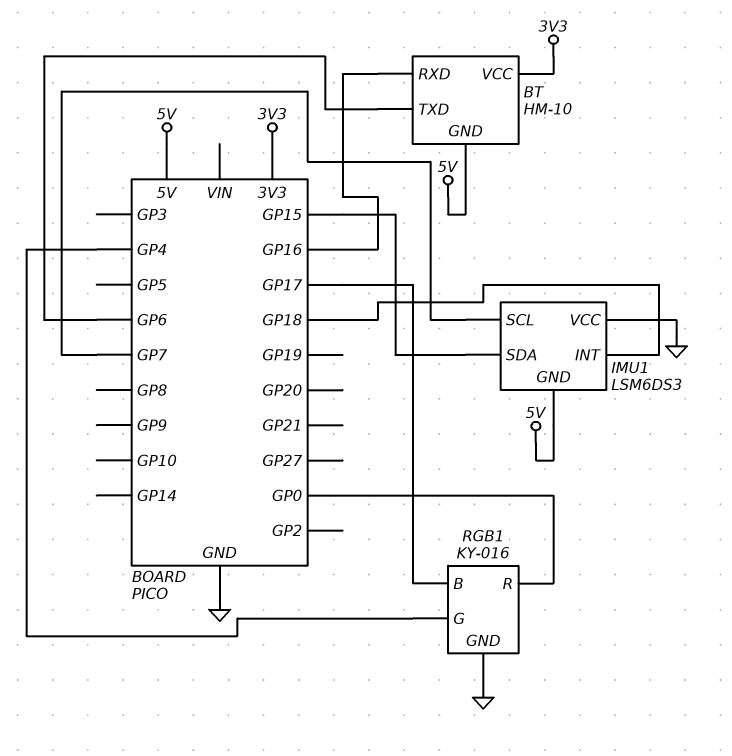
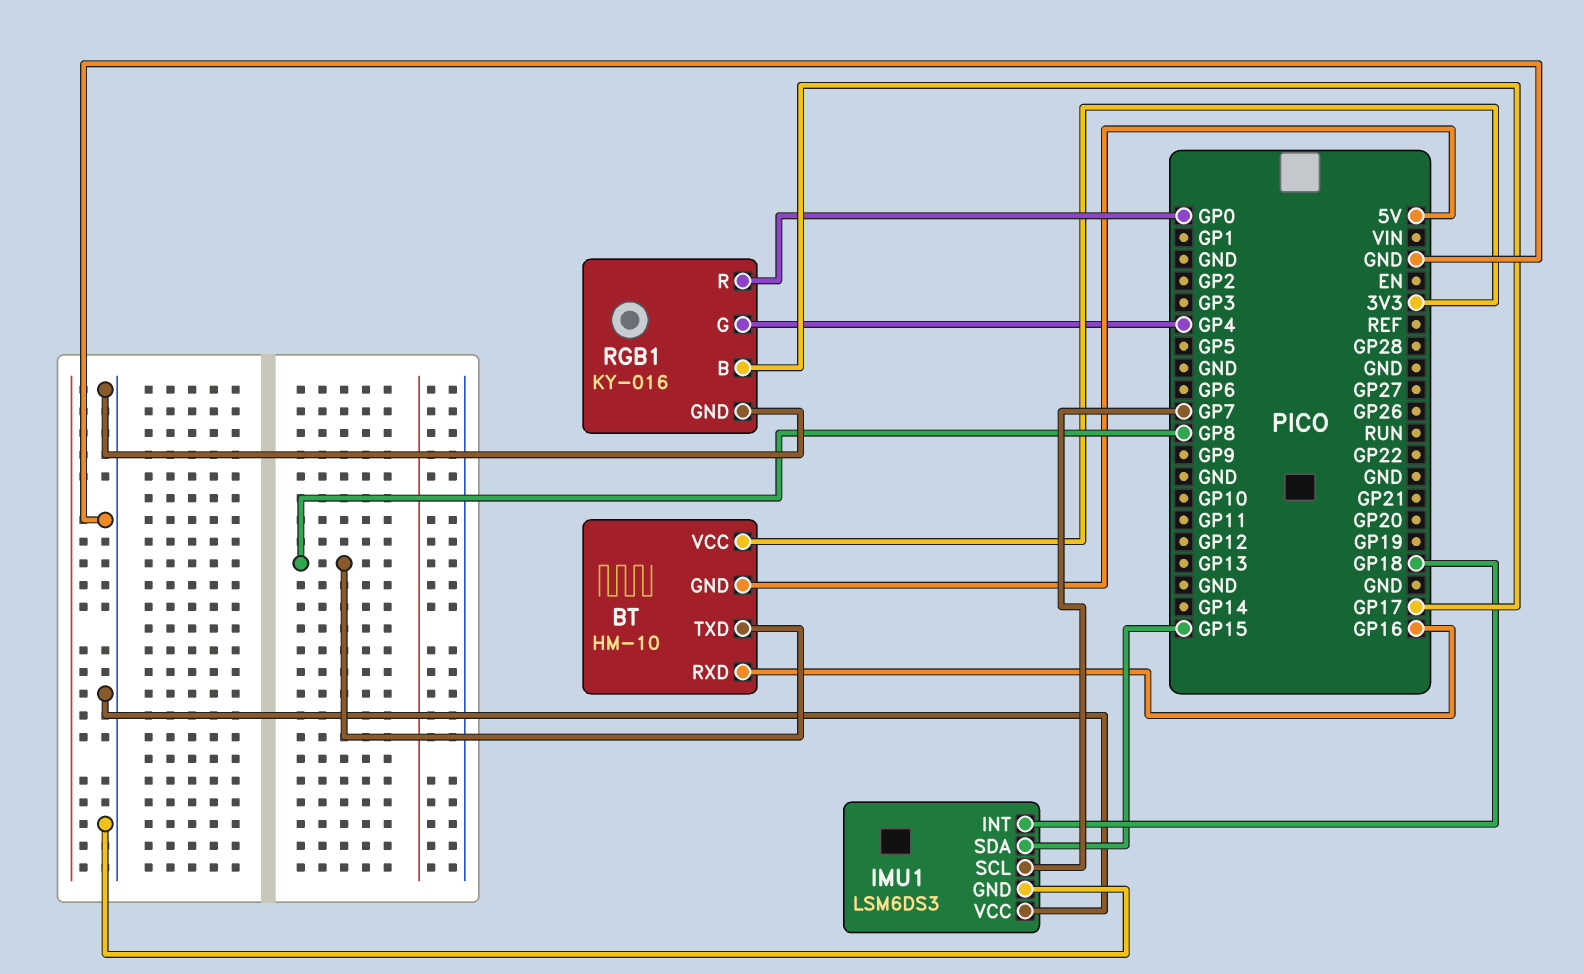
BT pin TXD: GP6 -> GP8
IMU1 pin GND: 5V -> GND

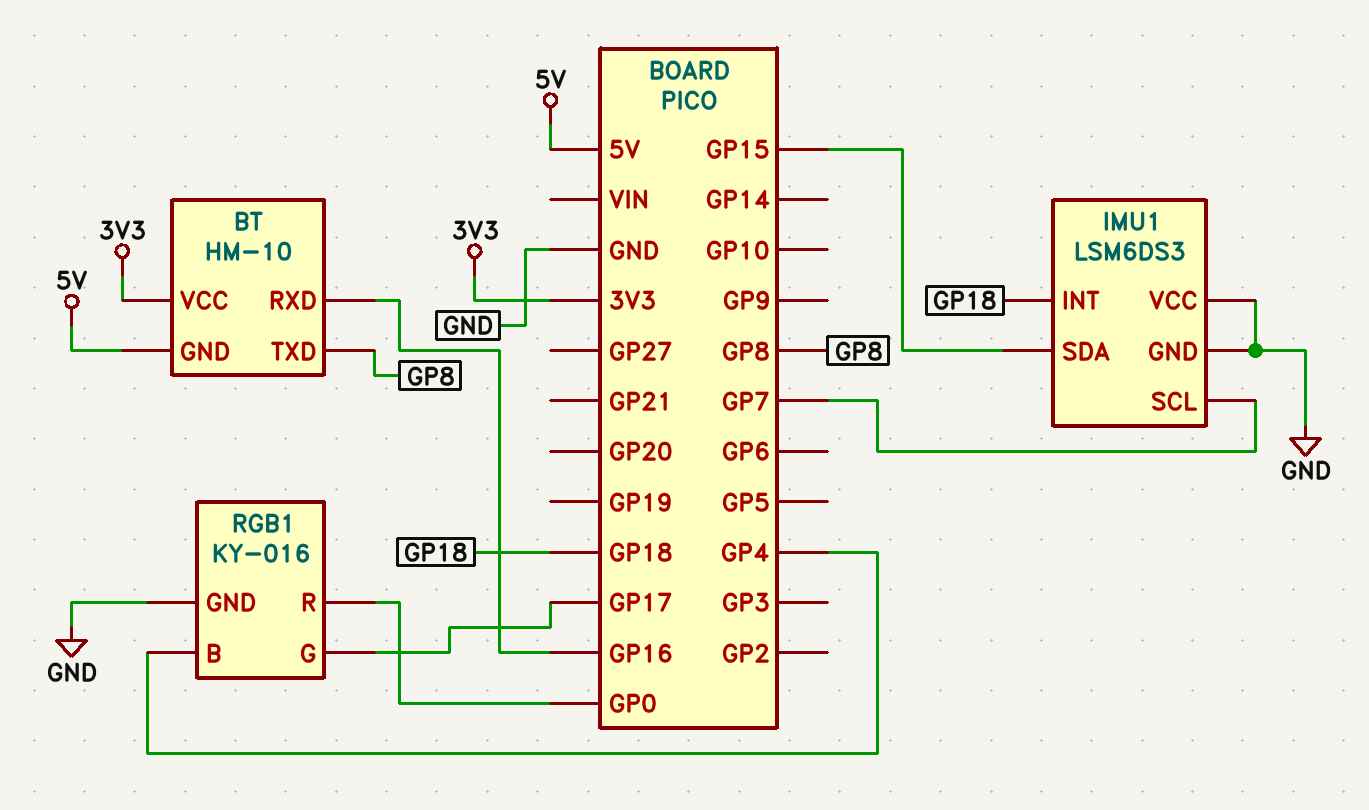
RGB1 pin B: GP17 -> GP4
RGB1 pin G: GP4 -> GP17

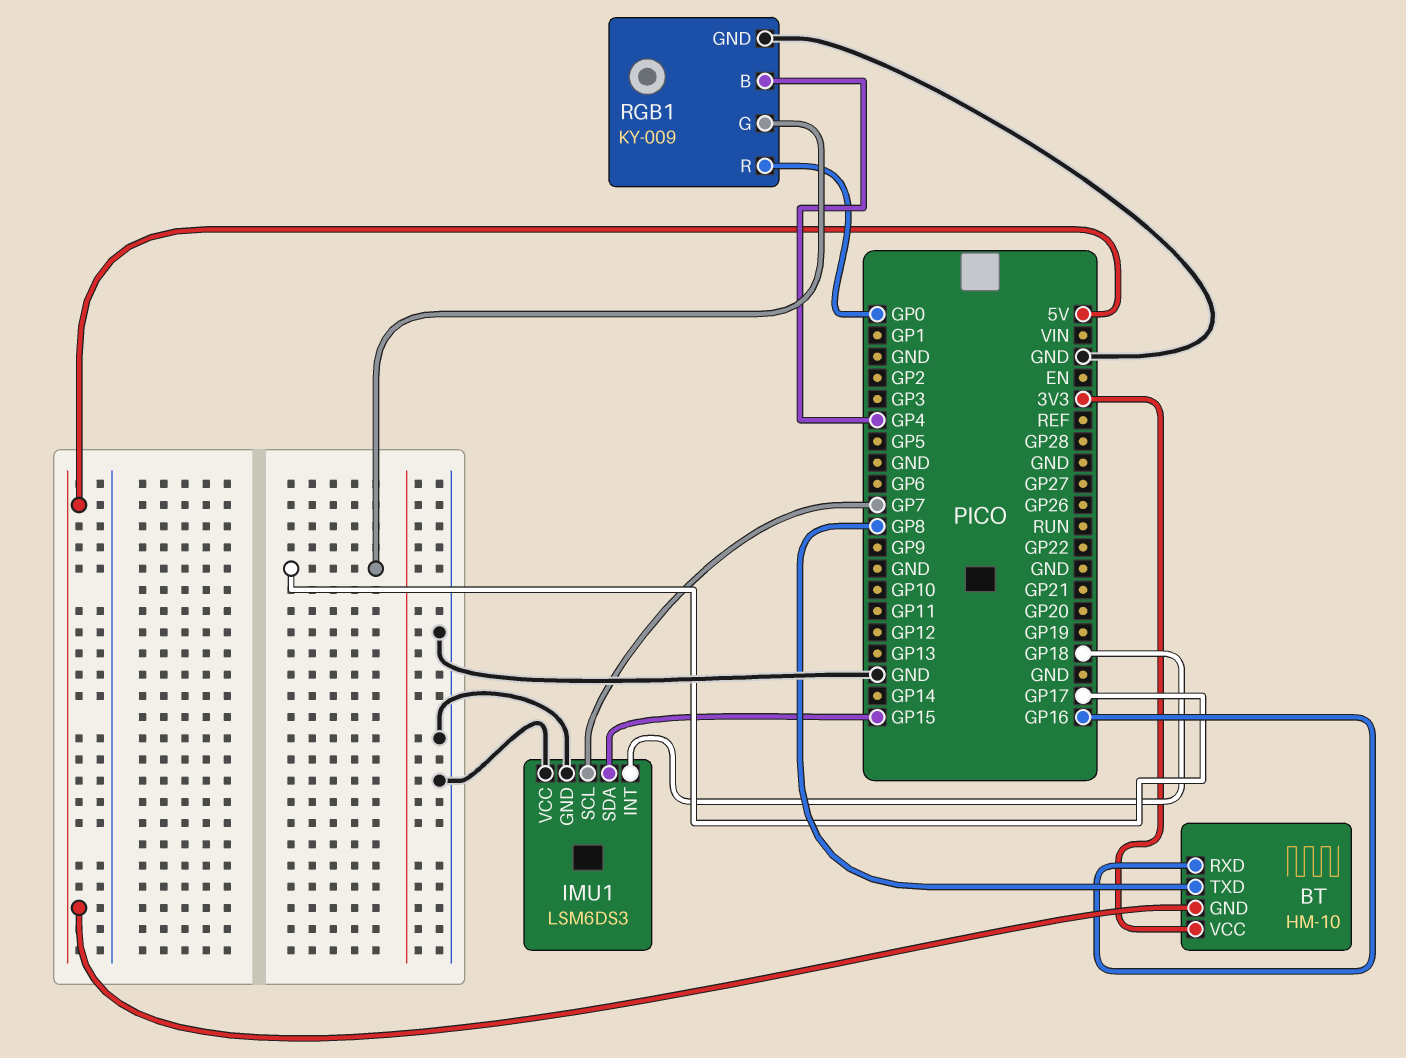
RGB1: KY-016 -> KY-009

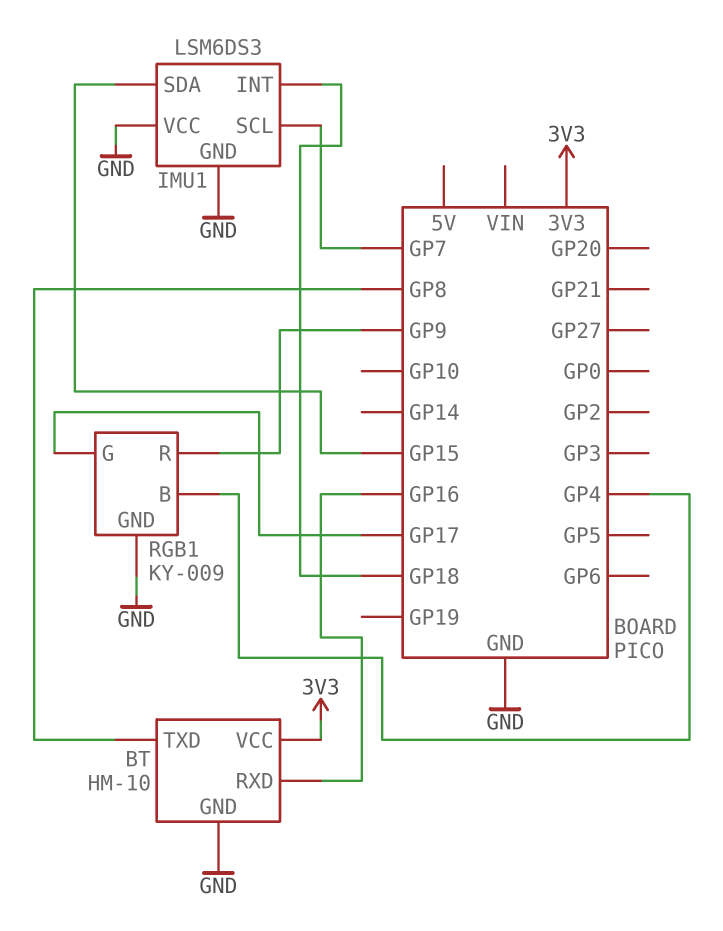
BT pin GND: 5V -> GND
RGB1 pin R: GP0 -> GP9

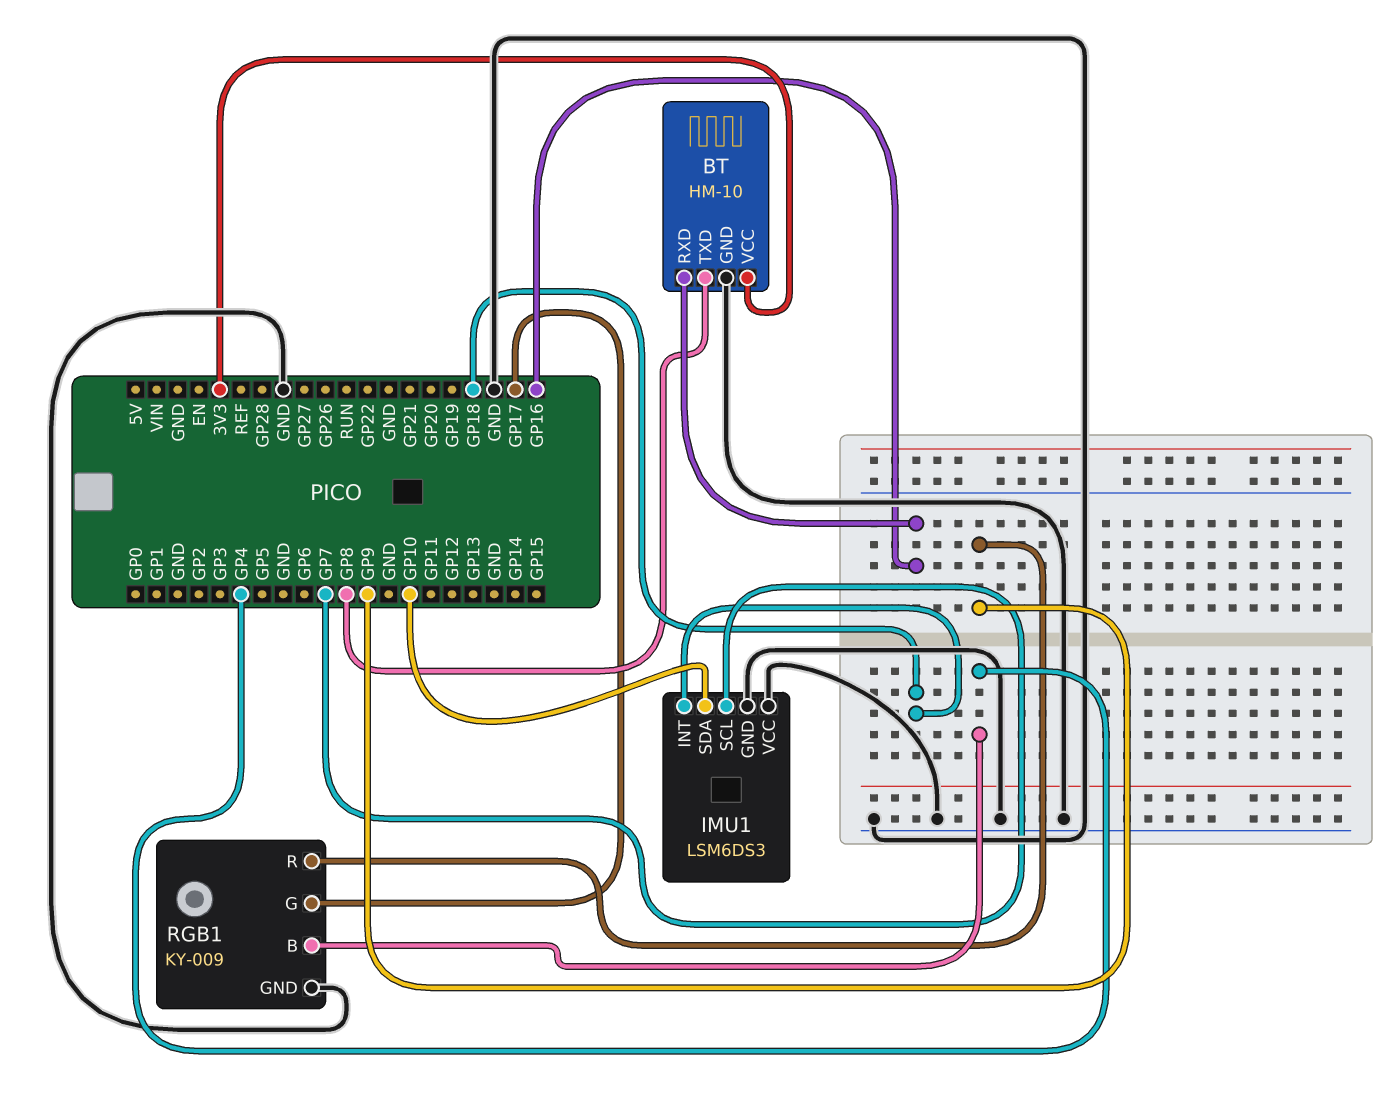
IMU1 pin SDA: GP15 -> GP10

